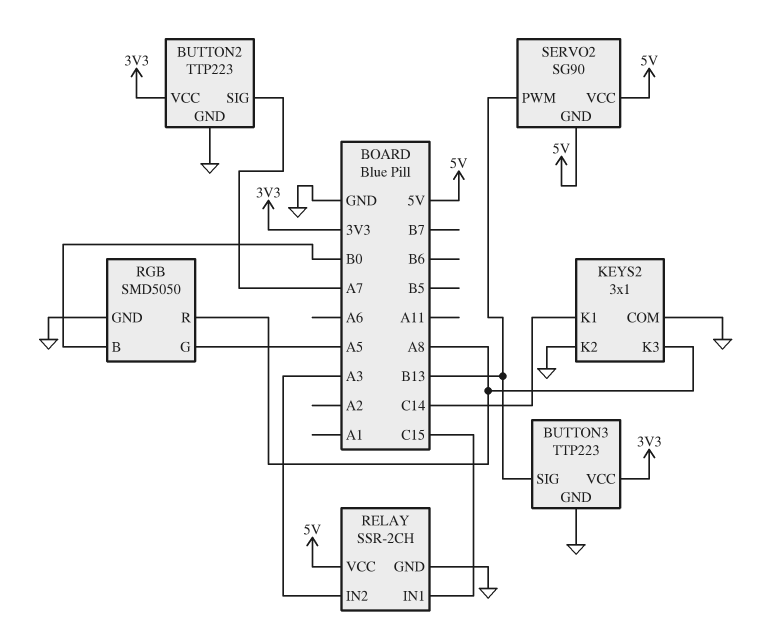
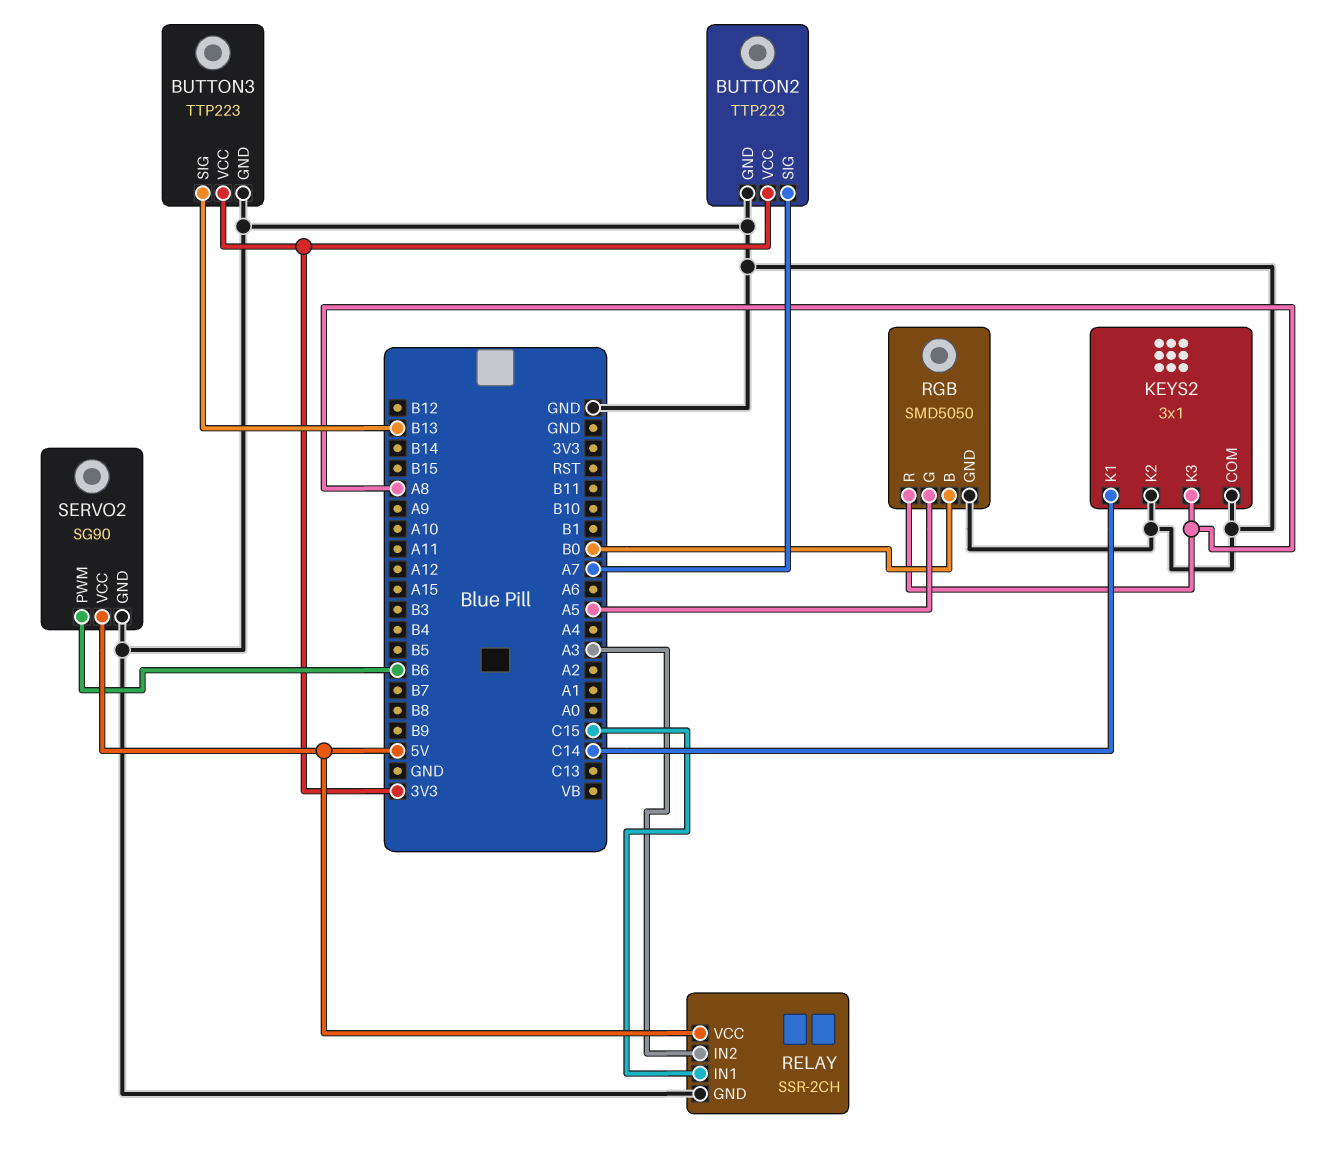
SERVO2 pin GND: 5V -> GND
SERVO2 pin PWM: B13 -> B6

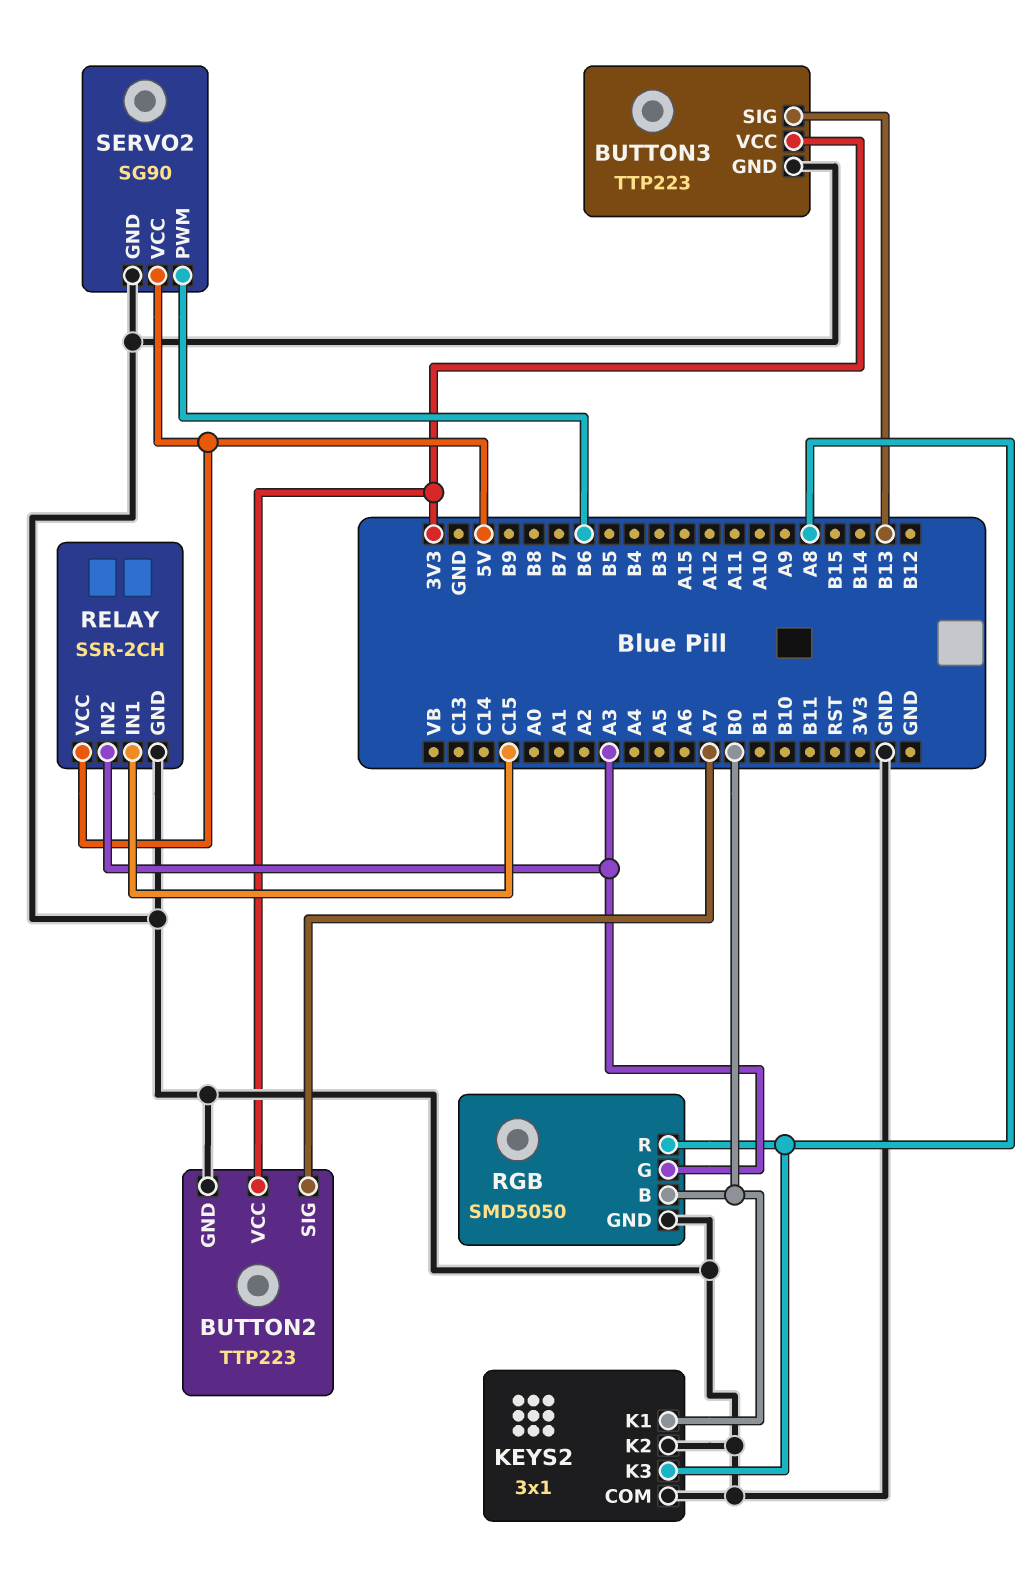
KEYS2 pin K1: C14 -> B0
RGB pin G: A5 -> A3

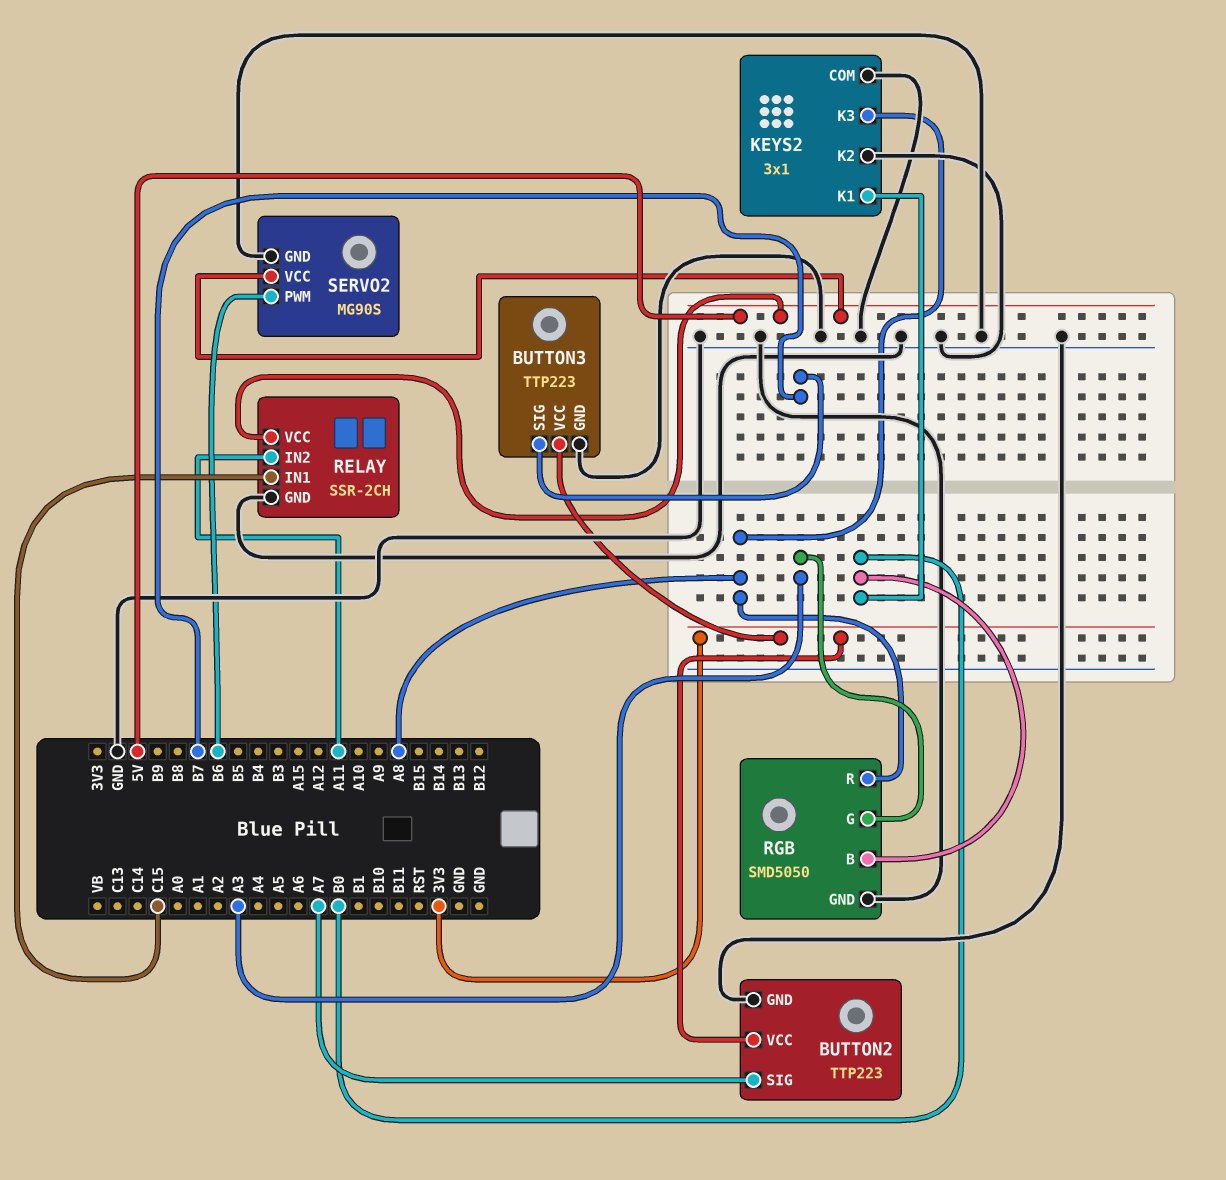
BUTTON3 pin SIG: B13 -> B7
RELAY pin IN2: A3 -> A11
SERVO2: SG90 -> MG90S

